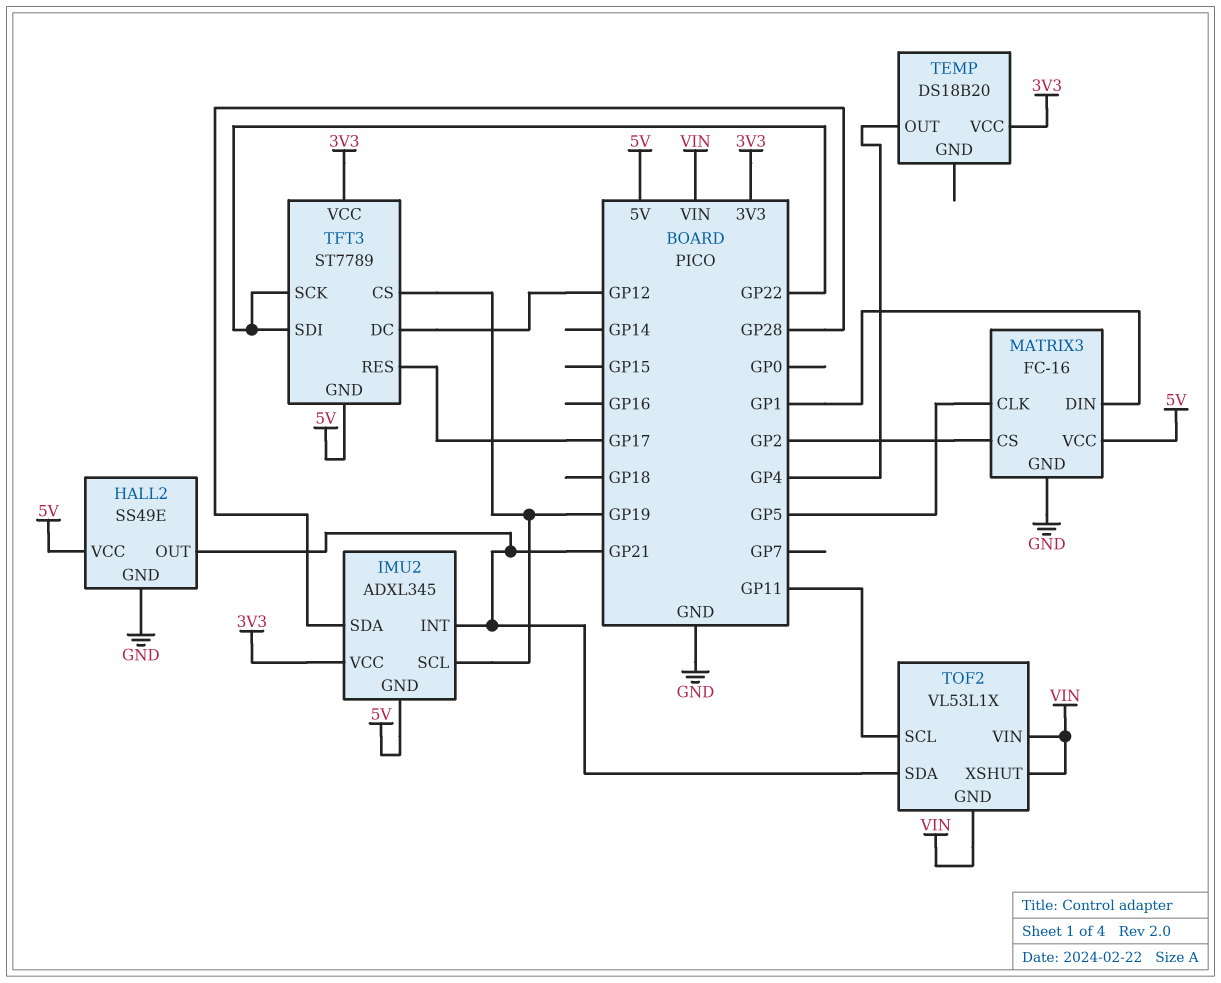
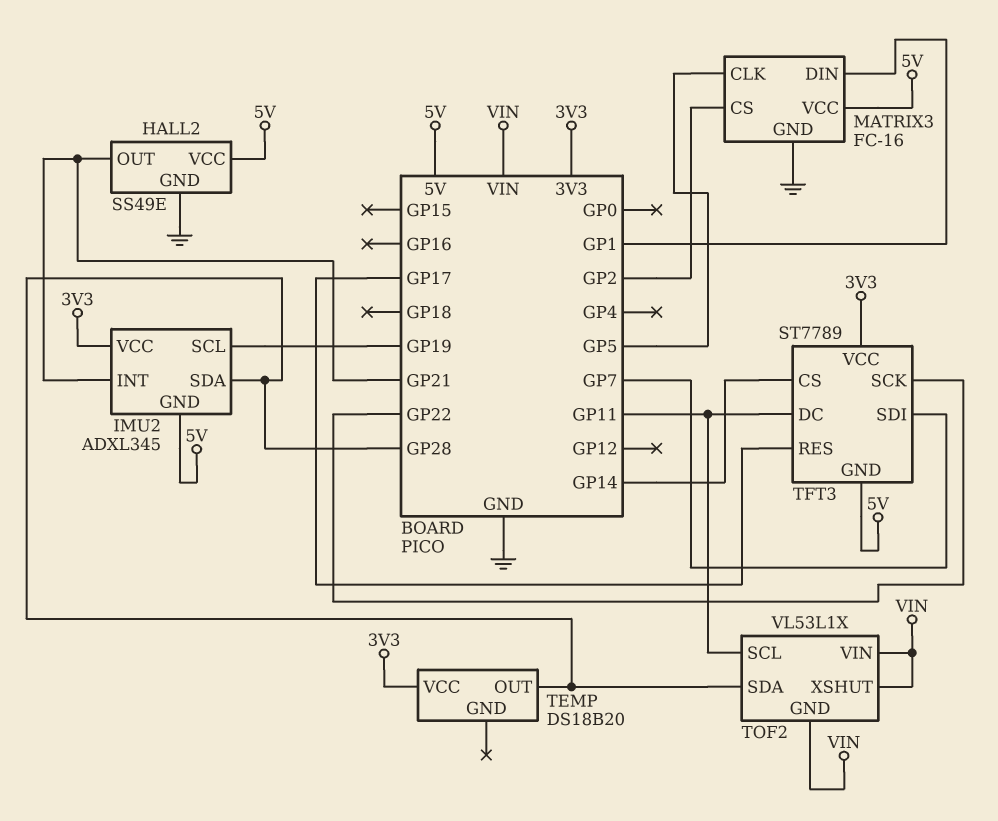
TEMP pin OUT: GP4 -> GP28
TFT3 pin CS: GP19 -> GP14
TFT3 pin DC: GP12 -> GP11
TFT3 pin SDI: GP22 -> GP7
TOF2 pin SDA: GP21 -> GP28

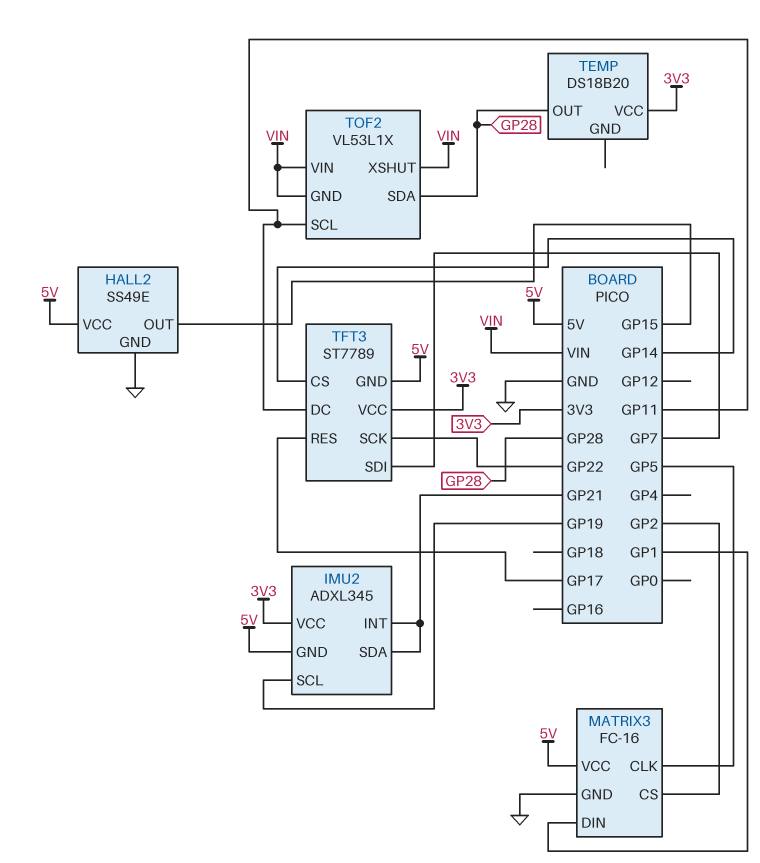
HALL2 pin OUT: GP21 -> GP15
IMU2 pin SDA: GP28 -> GP21

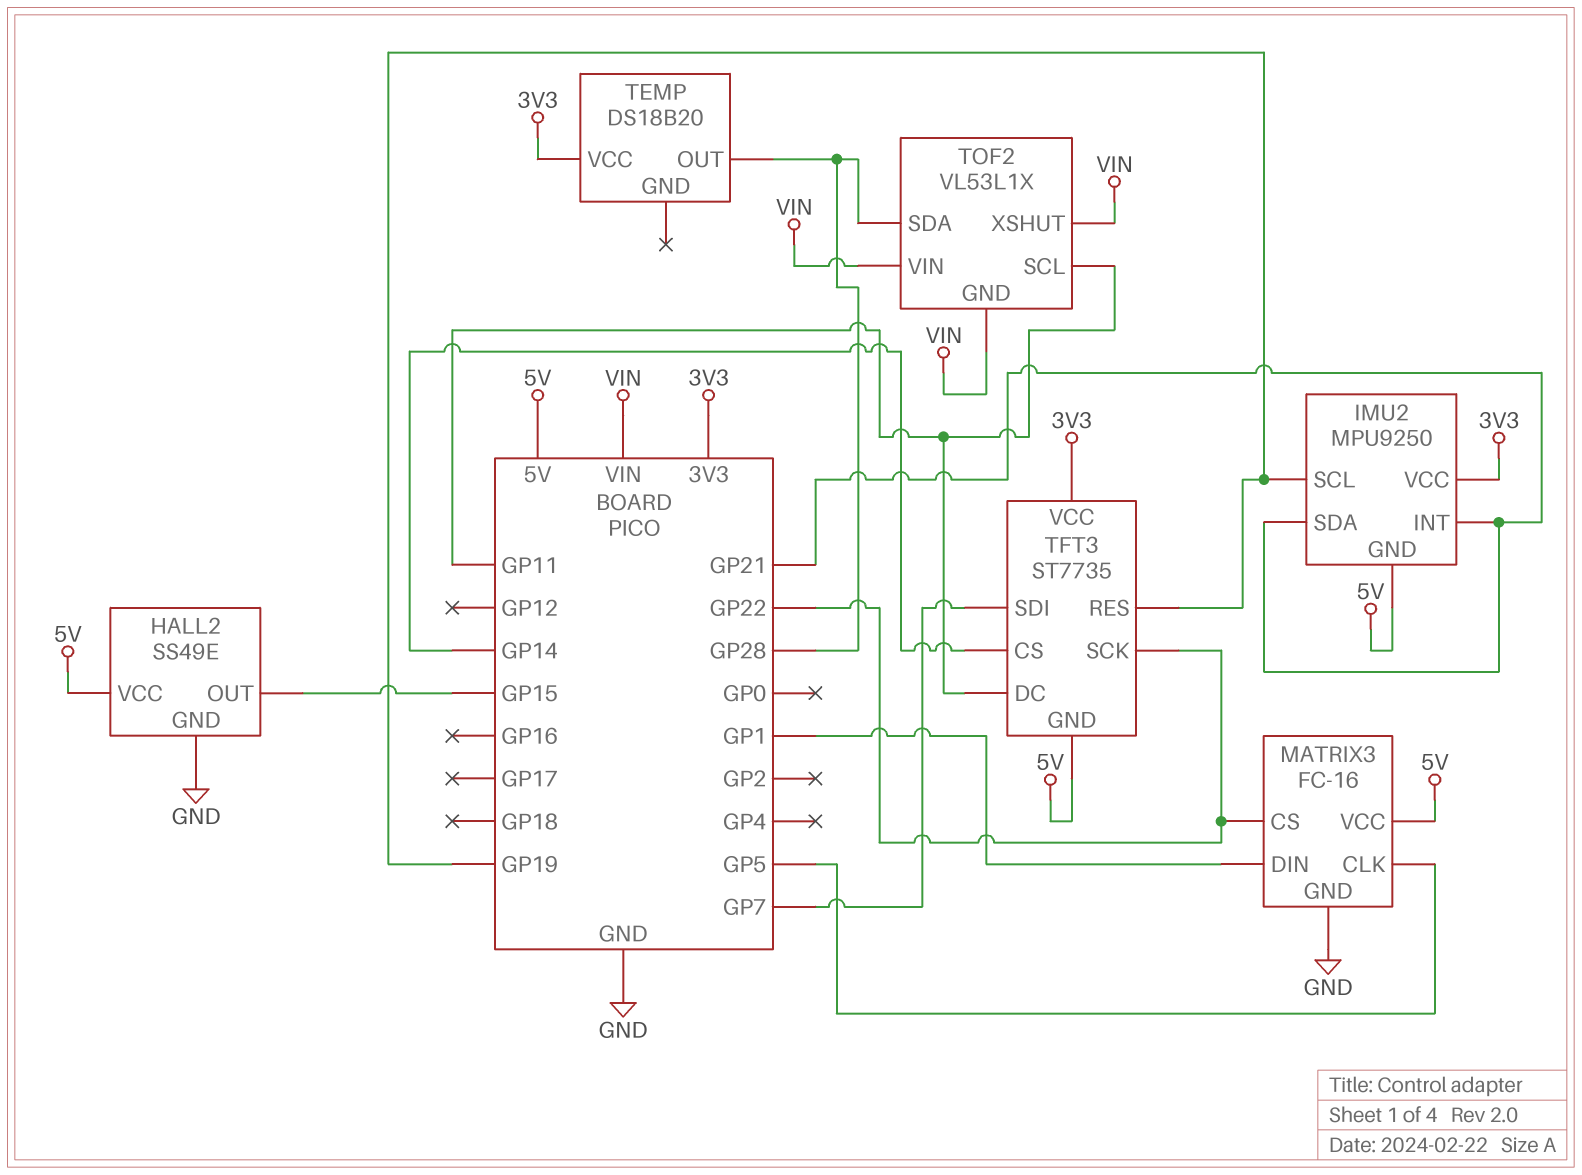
IMU2: ADXL345 -> MPU9250
MATRIX3 pin CS: GP2 -> GP22
TFT3: ST7789 -> ST7735
TFT3 pin RES: GP17 -> GP19

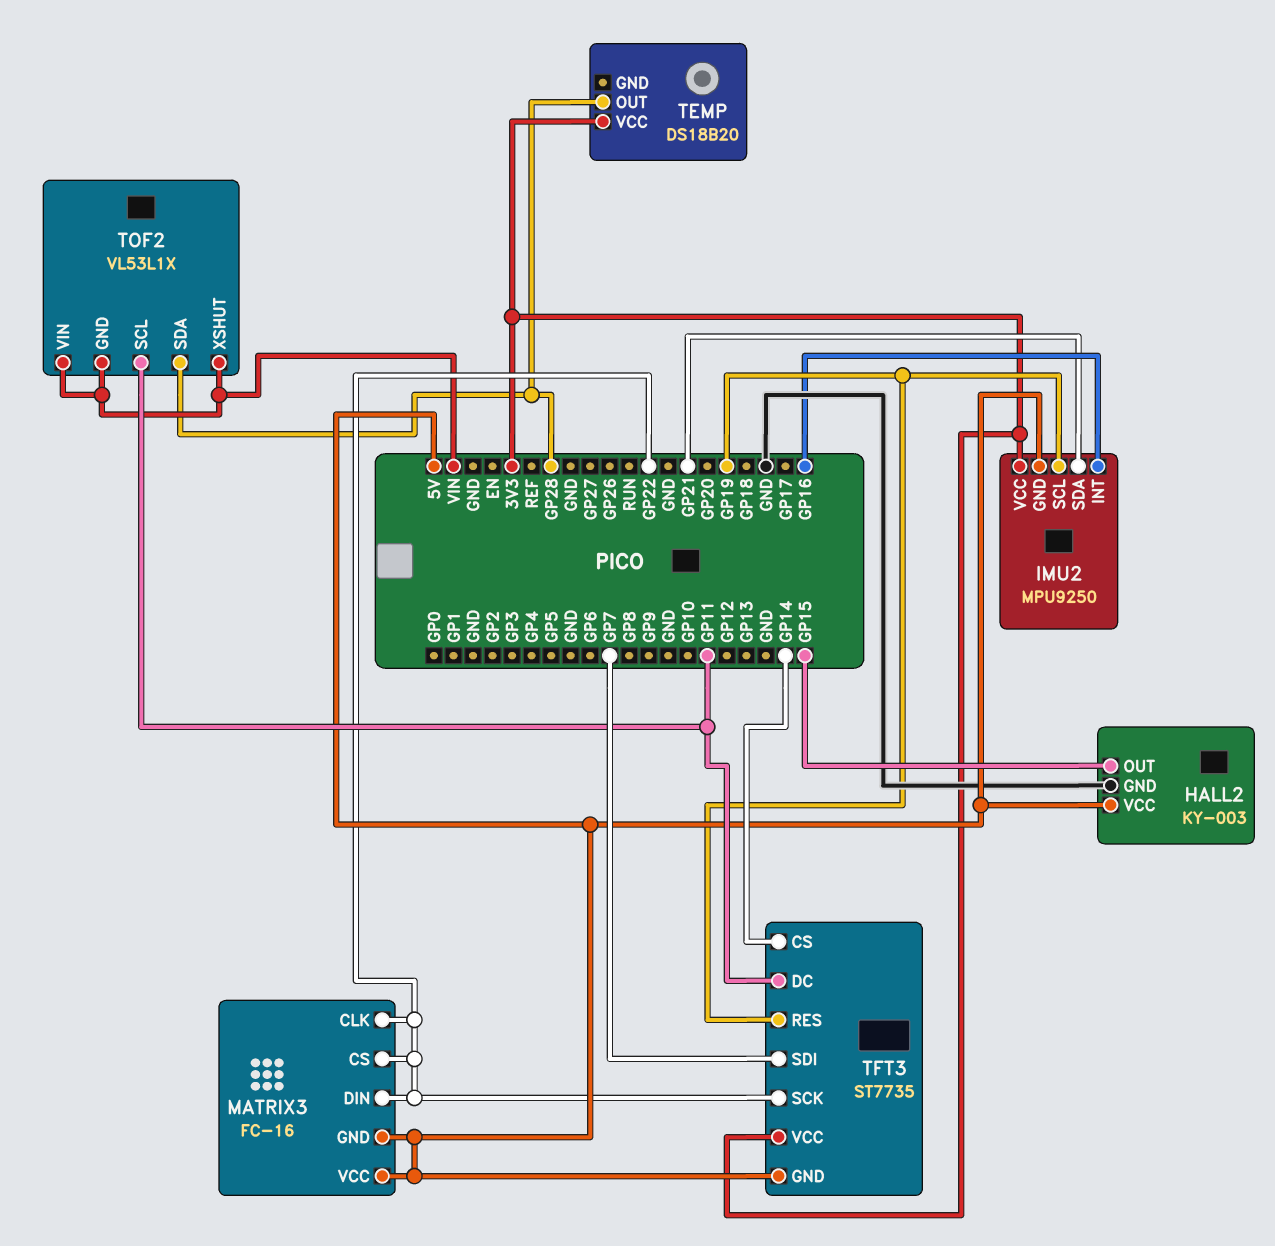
HALL2: SS49E -> KY-003
IMU2 pin INT: GP21 -> GP16
MATRIX3 pin CLK: GP5 -> GP22
MATRIX3 pin DIN: GP1 -> GP22
MATRIX3 pin GND: GND -> 5V

